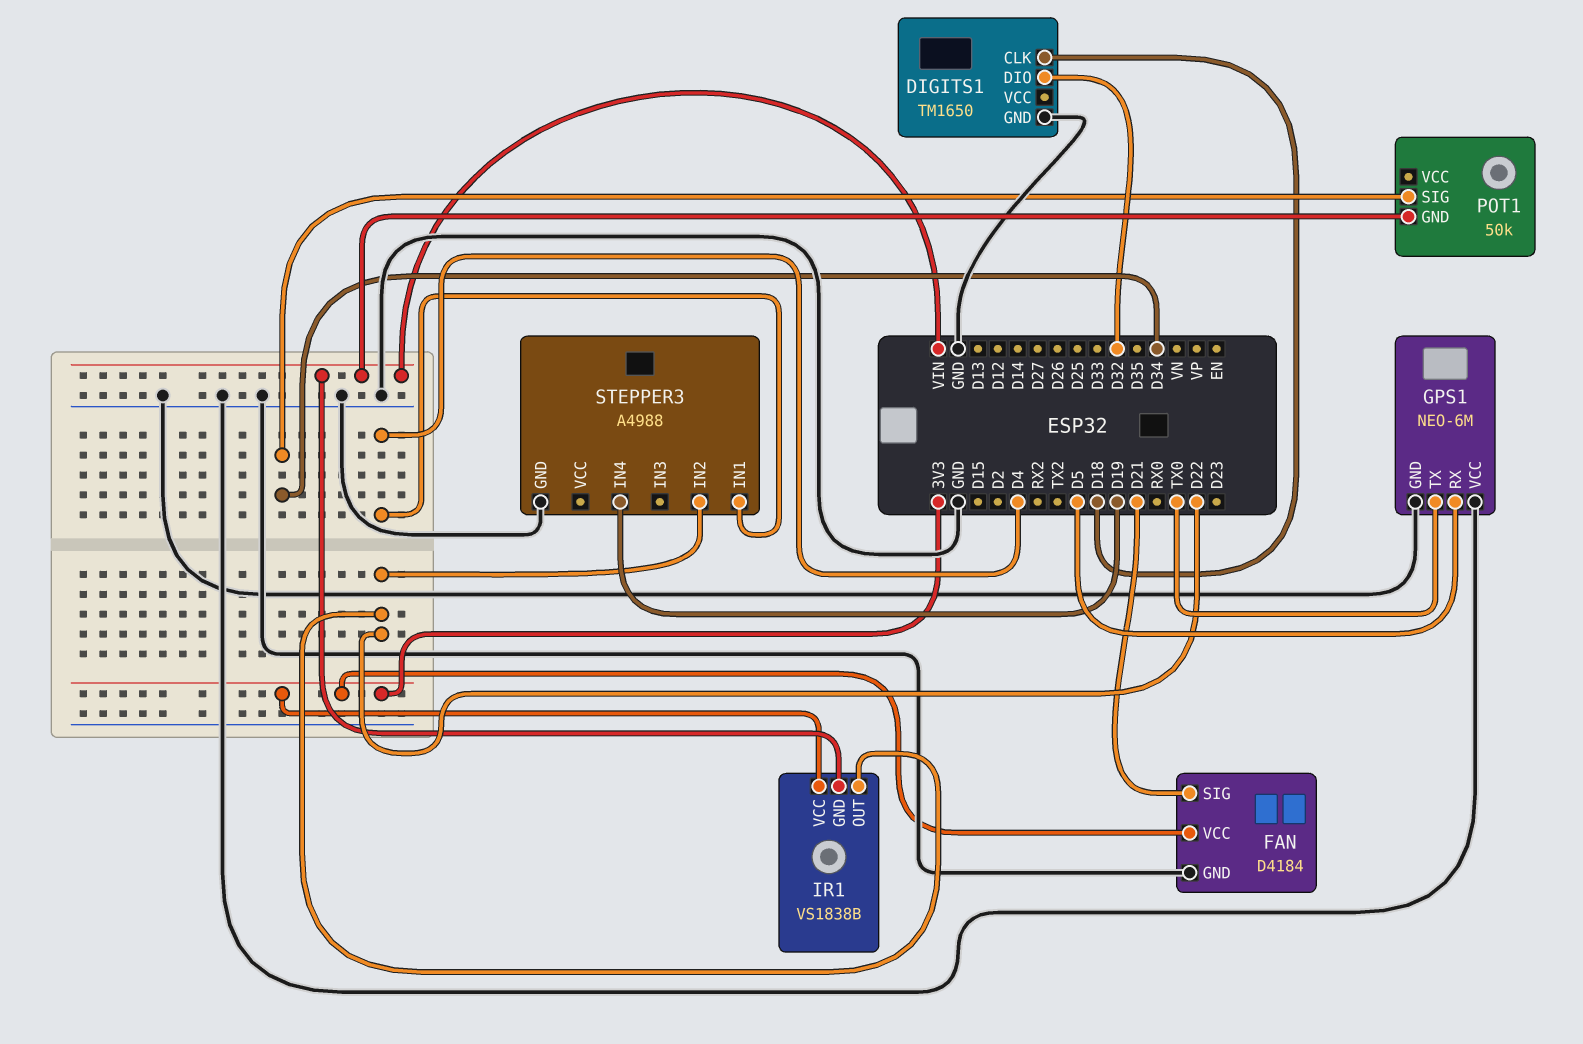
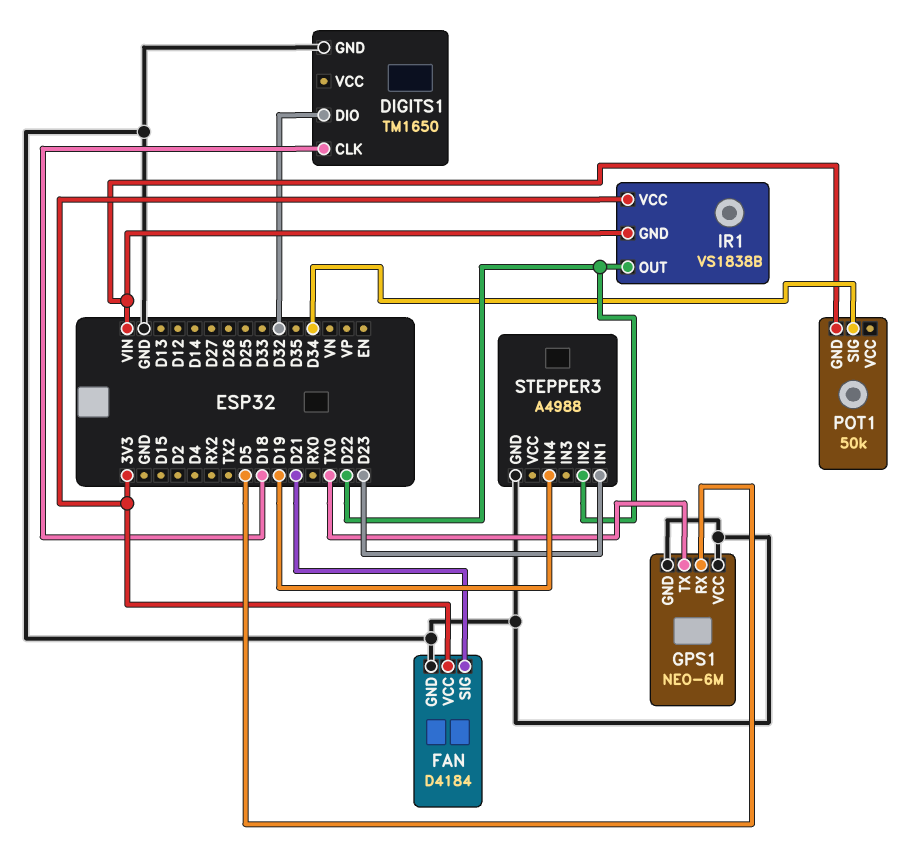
STEPPER3 pin IN1: D4 -> D23

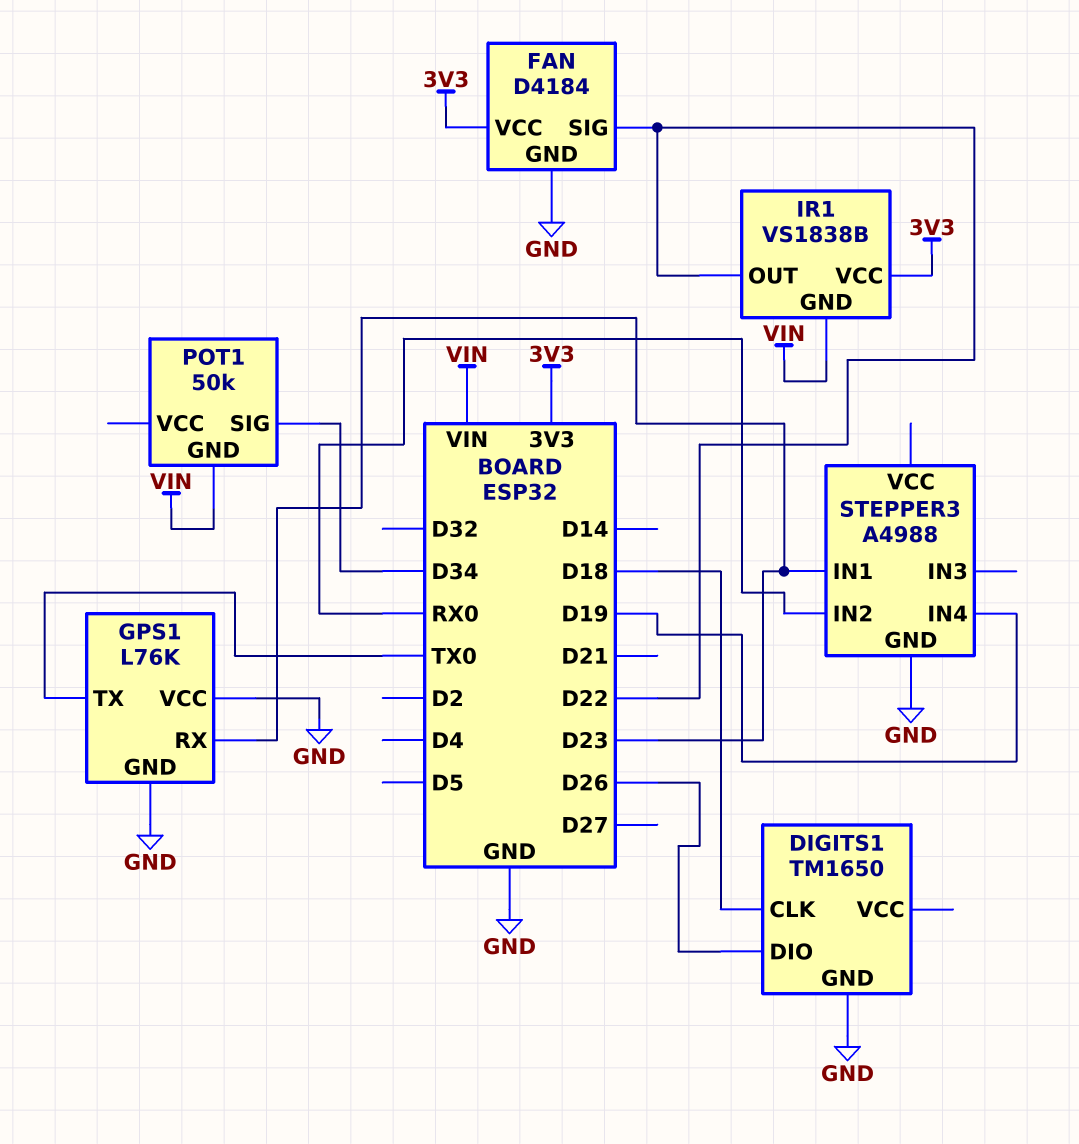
DIGITS1 pin DIO: D32 -> D26
FAN pin SIG: D21 -> D22
GPS1: NEO-6M -> L76K
GPS1 pin RX: D5 -> D23
STEPPER3 pin IN2: D22 -> RX0

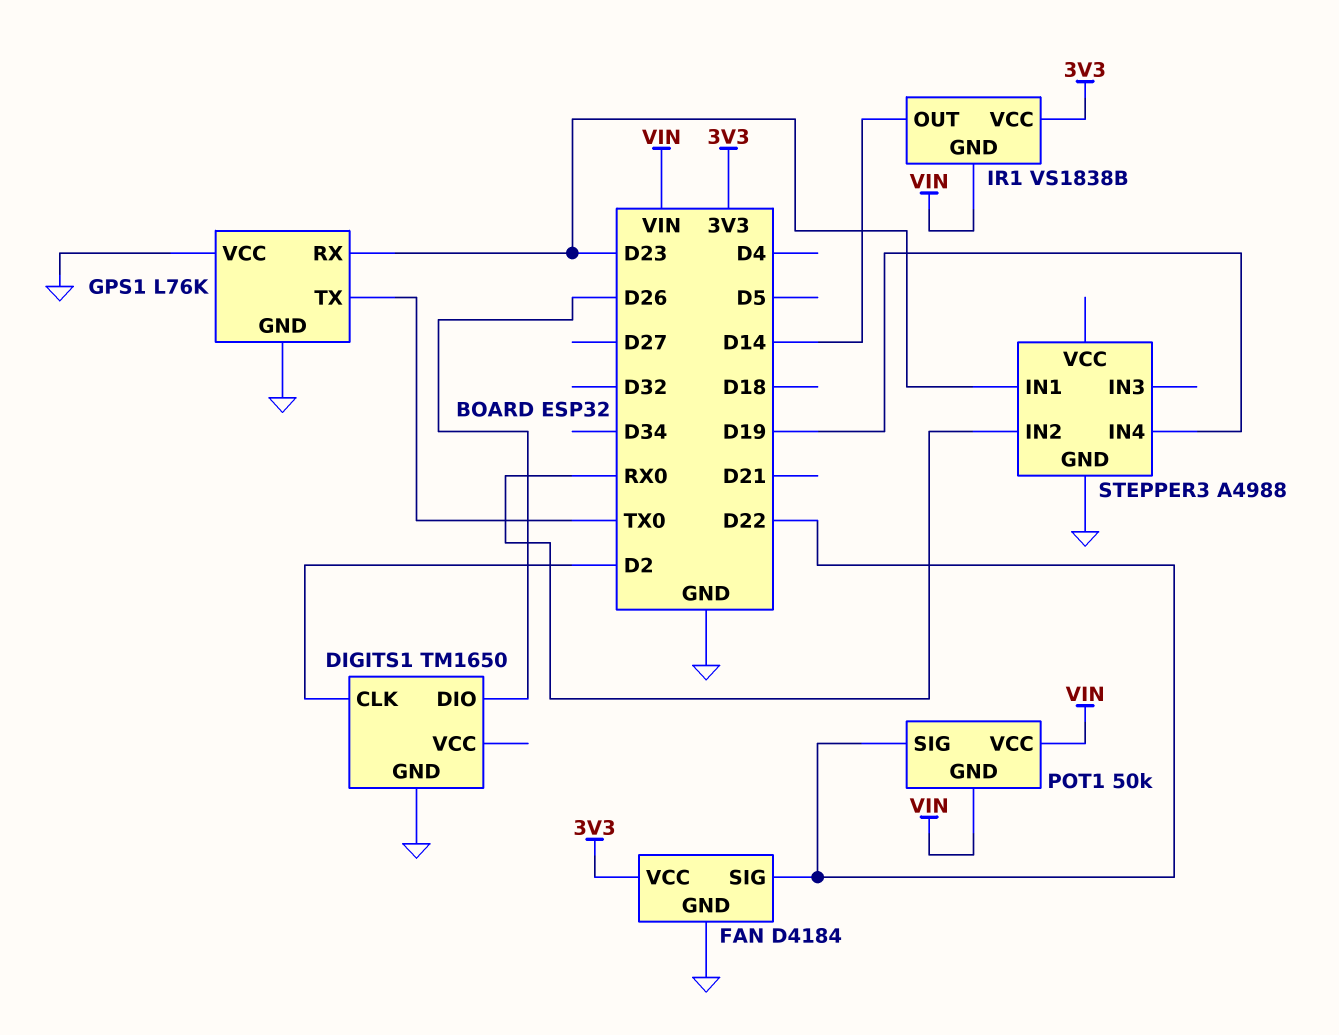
DIGITS1 pin CLK: D18 -> D2
IR1 pin OUT: D22 -> D14
POT1 pin SIG: D34 -> D22
POT1 pin VCC: none -> VIN

